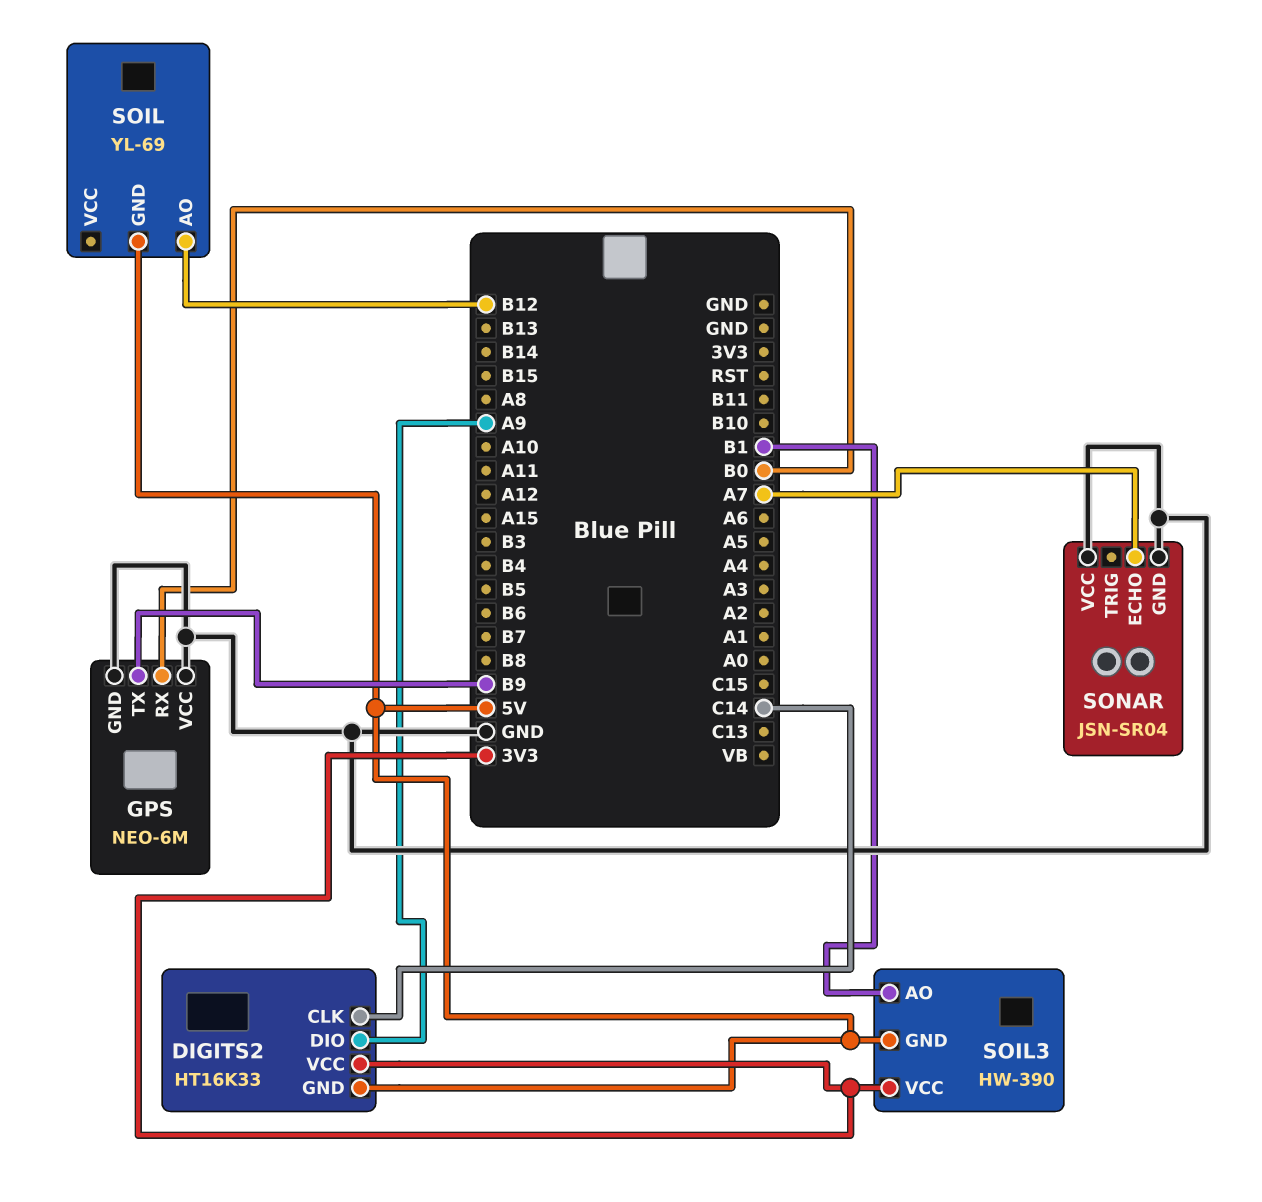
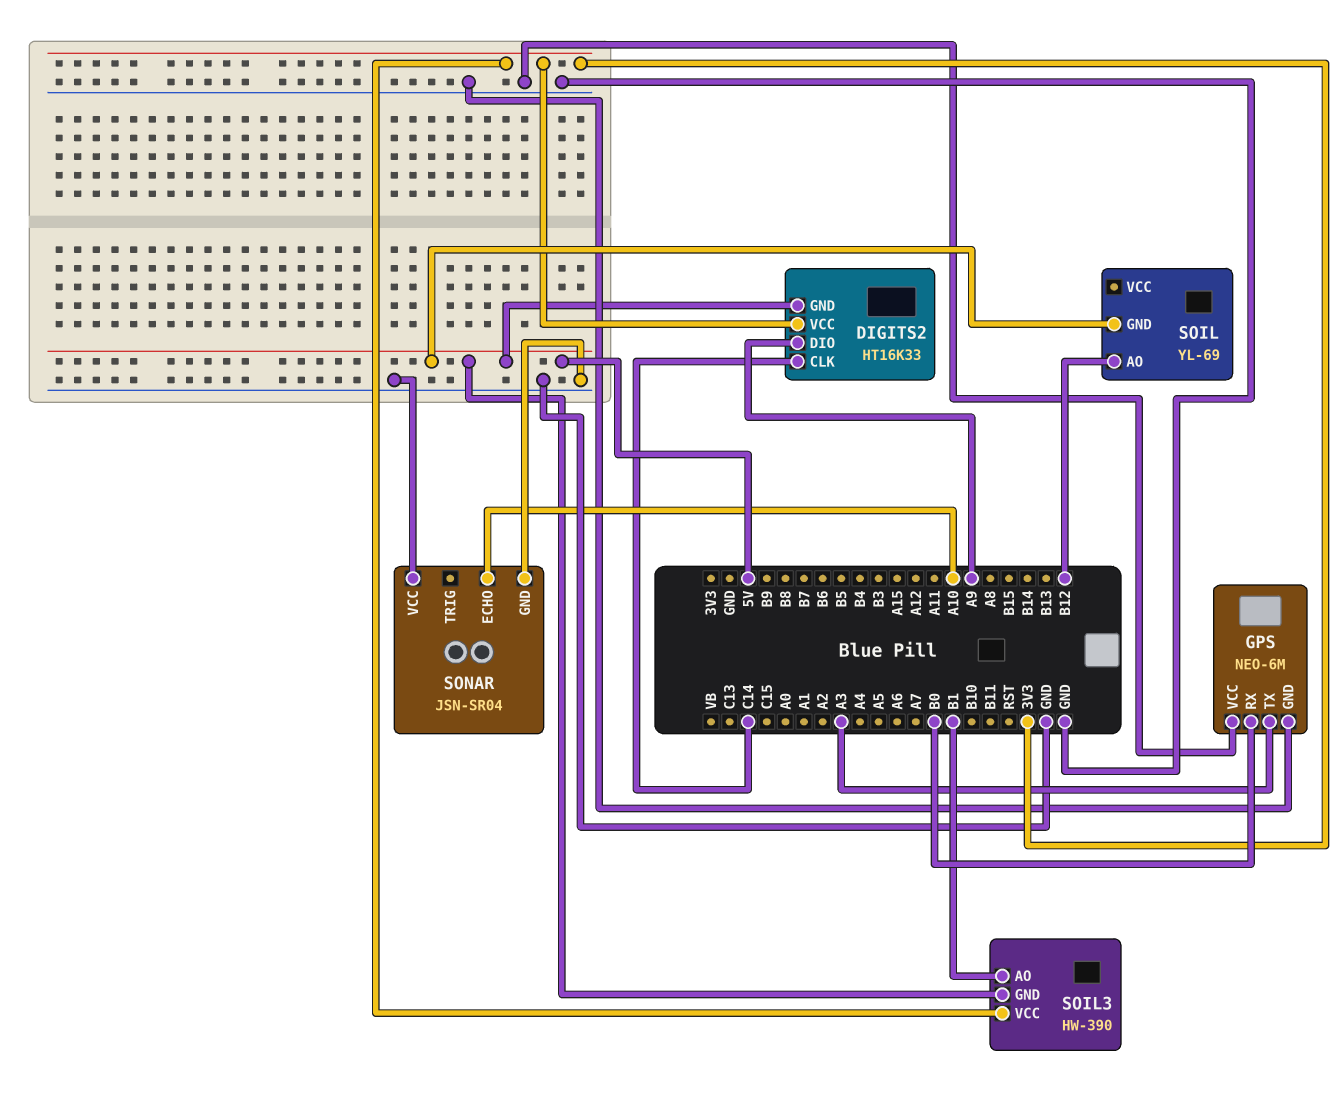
GPS pin TX: B9 -> A3
SONAR pin ECHO: A7 -> A10

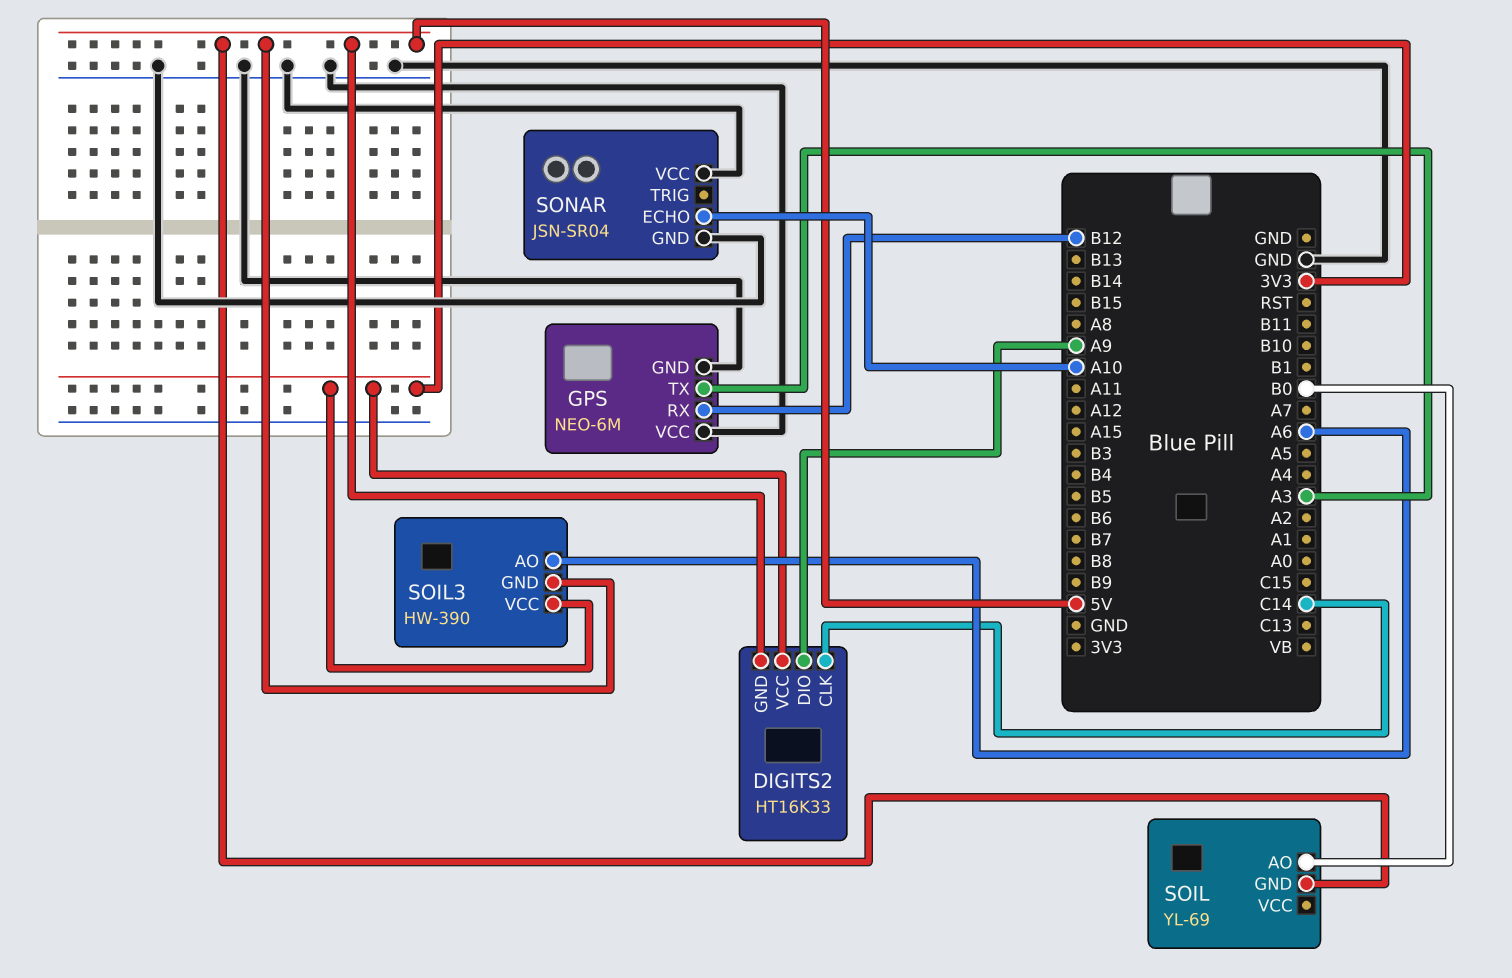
GPS pin RX: B0 -> B12
SOIL pin AO: B12 -> B0
SOIL3 pin AO: B1 -> A6

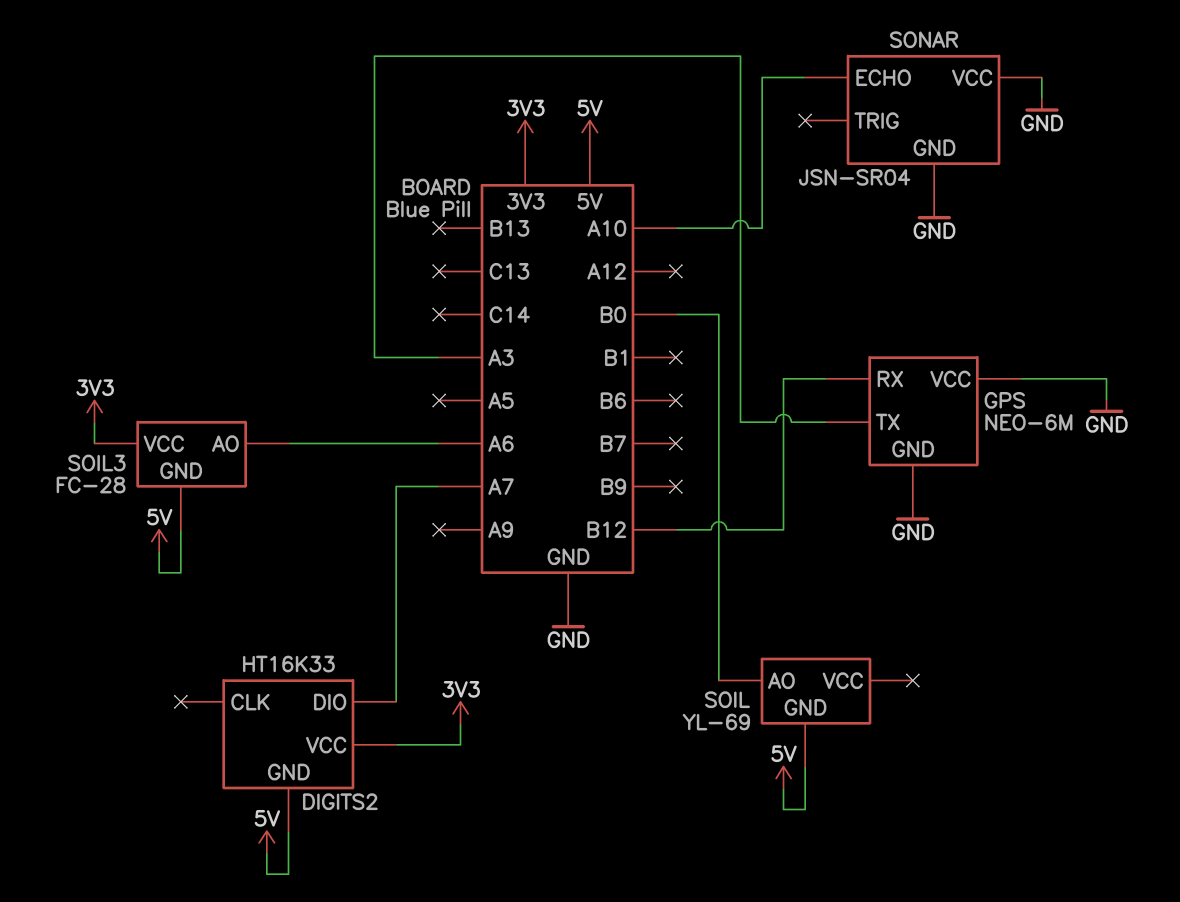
DIGITS2 pin CLK: C14 -> none
DIGITS2 pin DIO: A9 -> A7
SOIL3: HW-390 -> FC-28

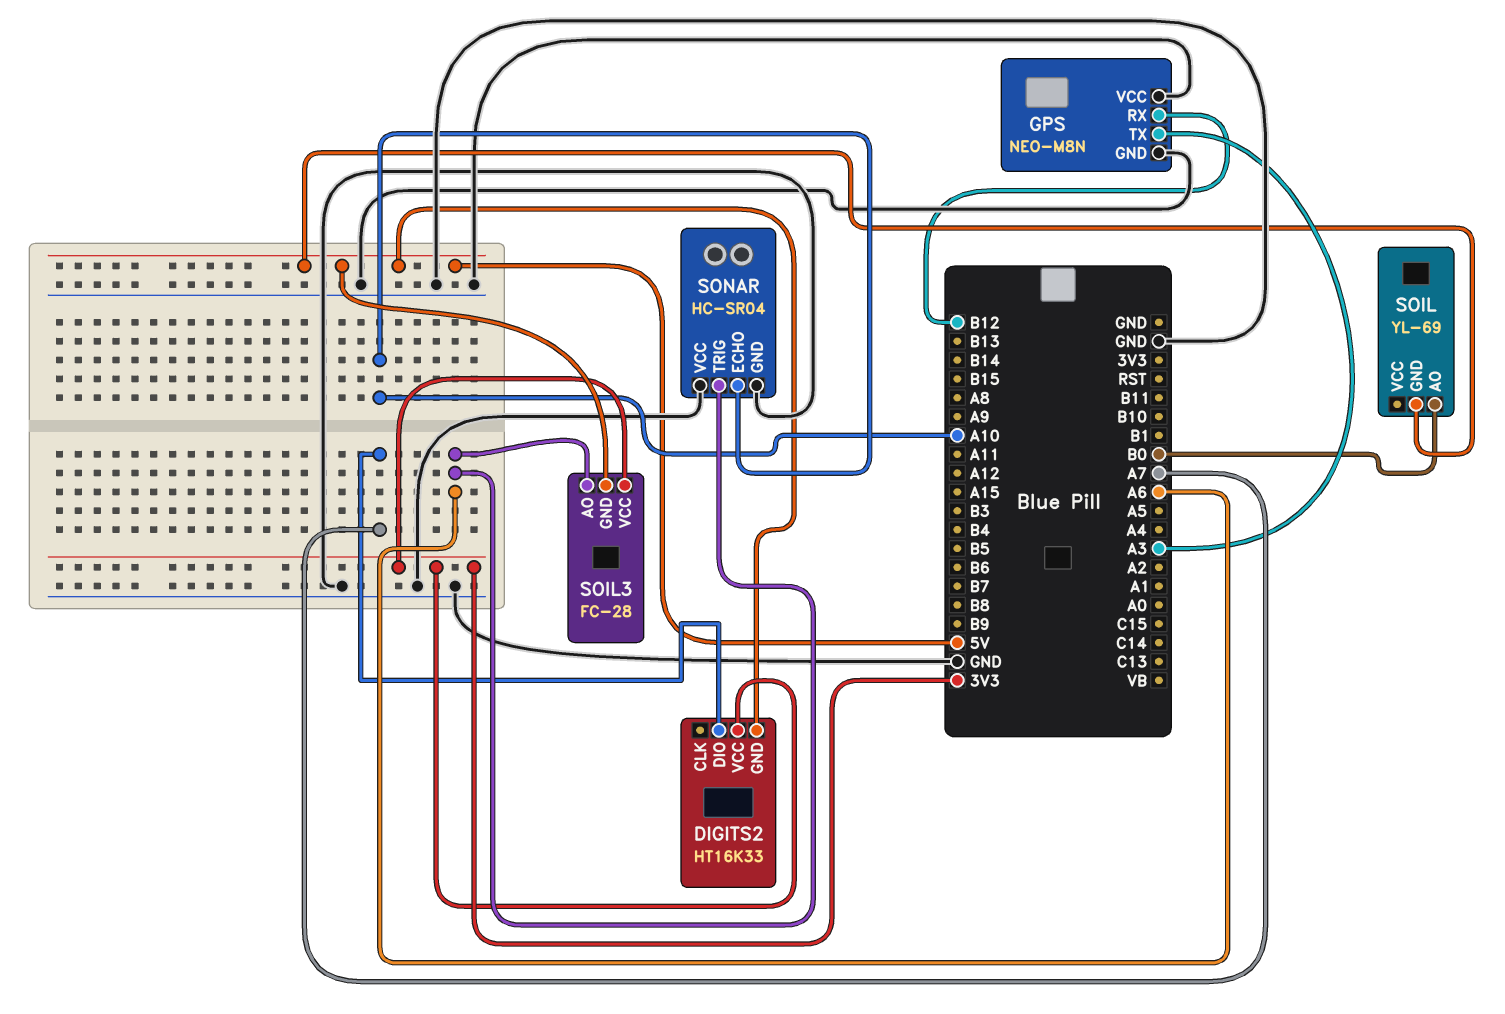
GPS: NEO-6M -> NEO-M8N
SONAR: JSN-SR04 -> HC-SR04
SONAR pin TRIG: none -> A6

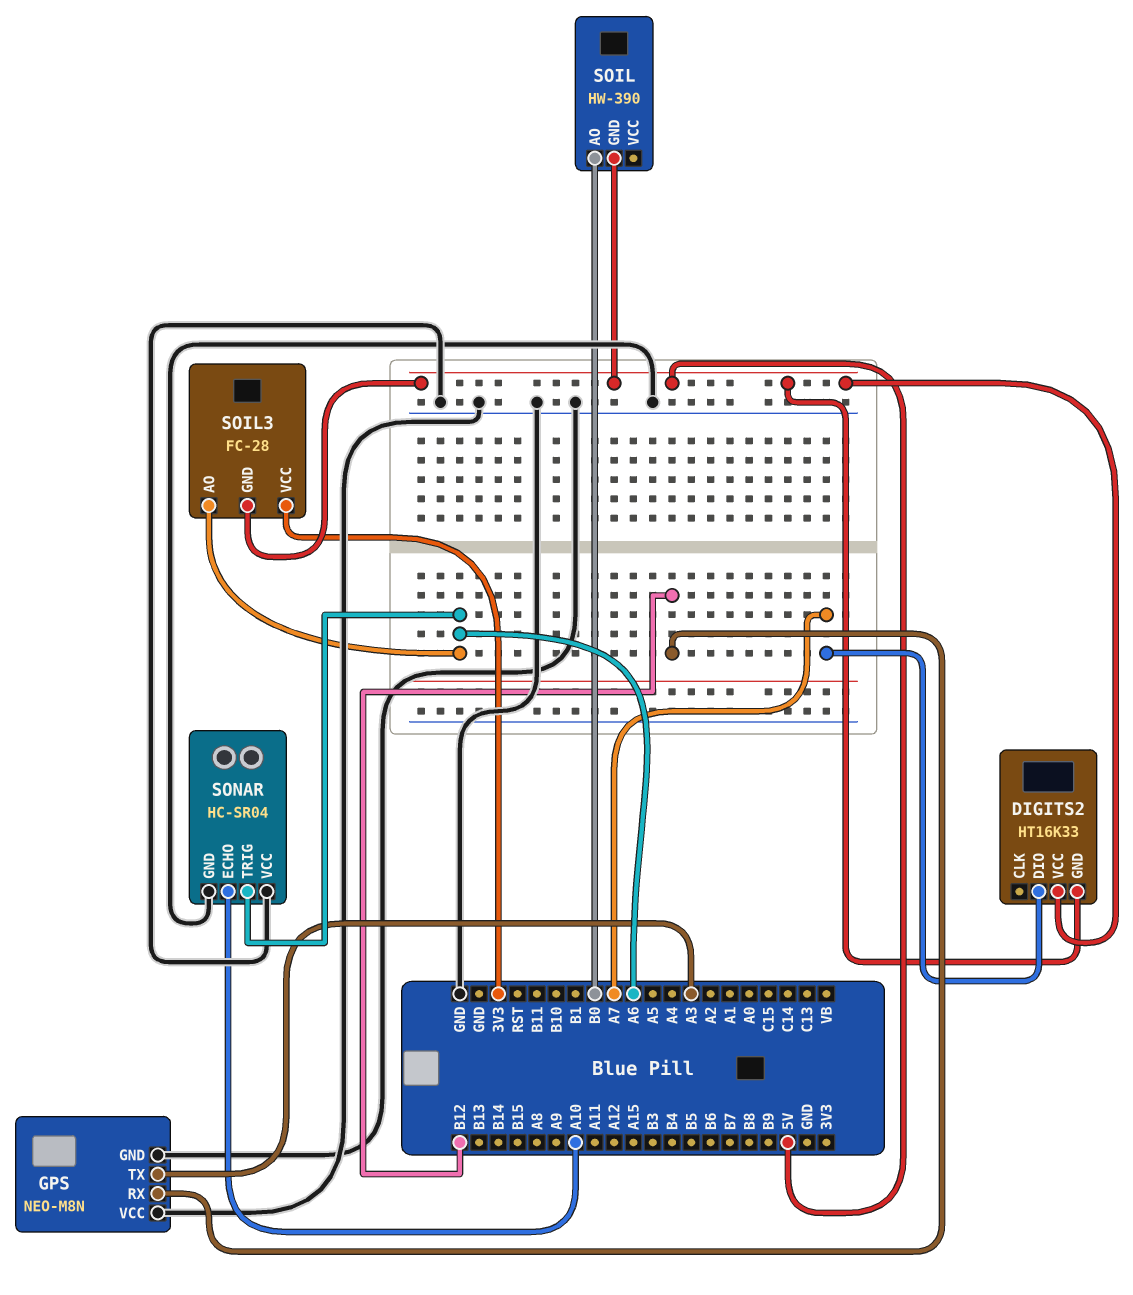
DIGITS2 pin VCC: 3V3 -> 5V
SOIL: YL-69 -> HW-390

